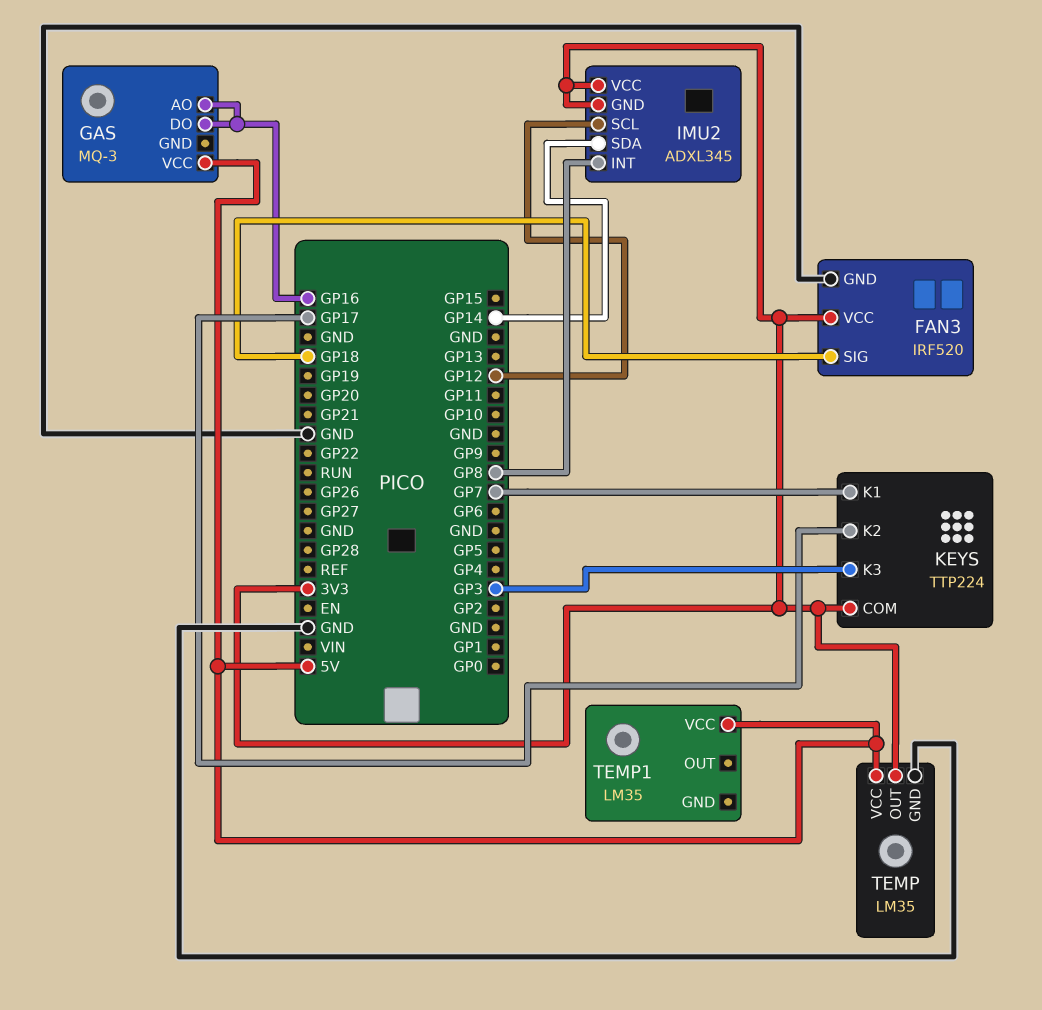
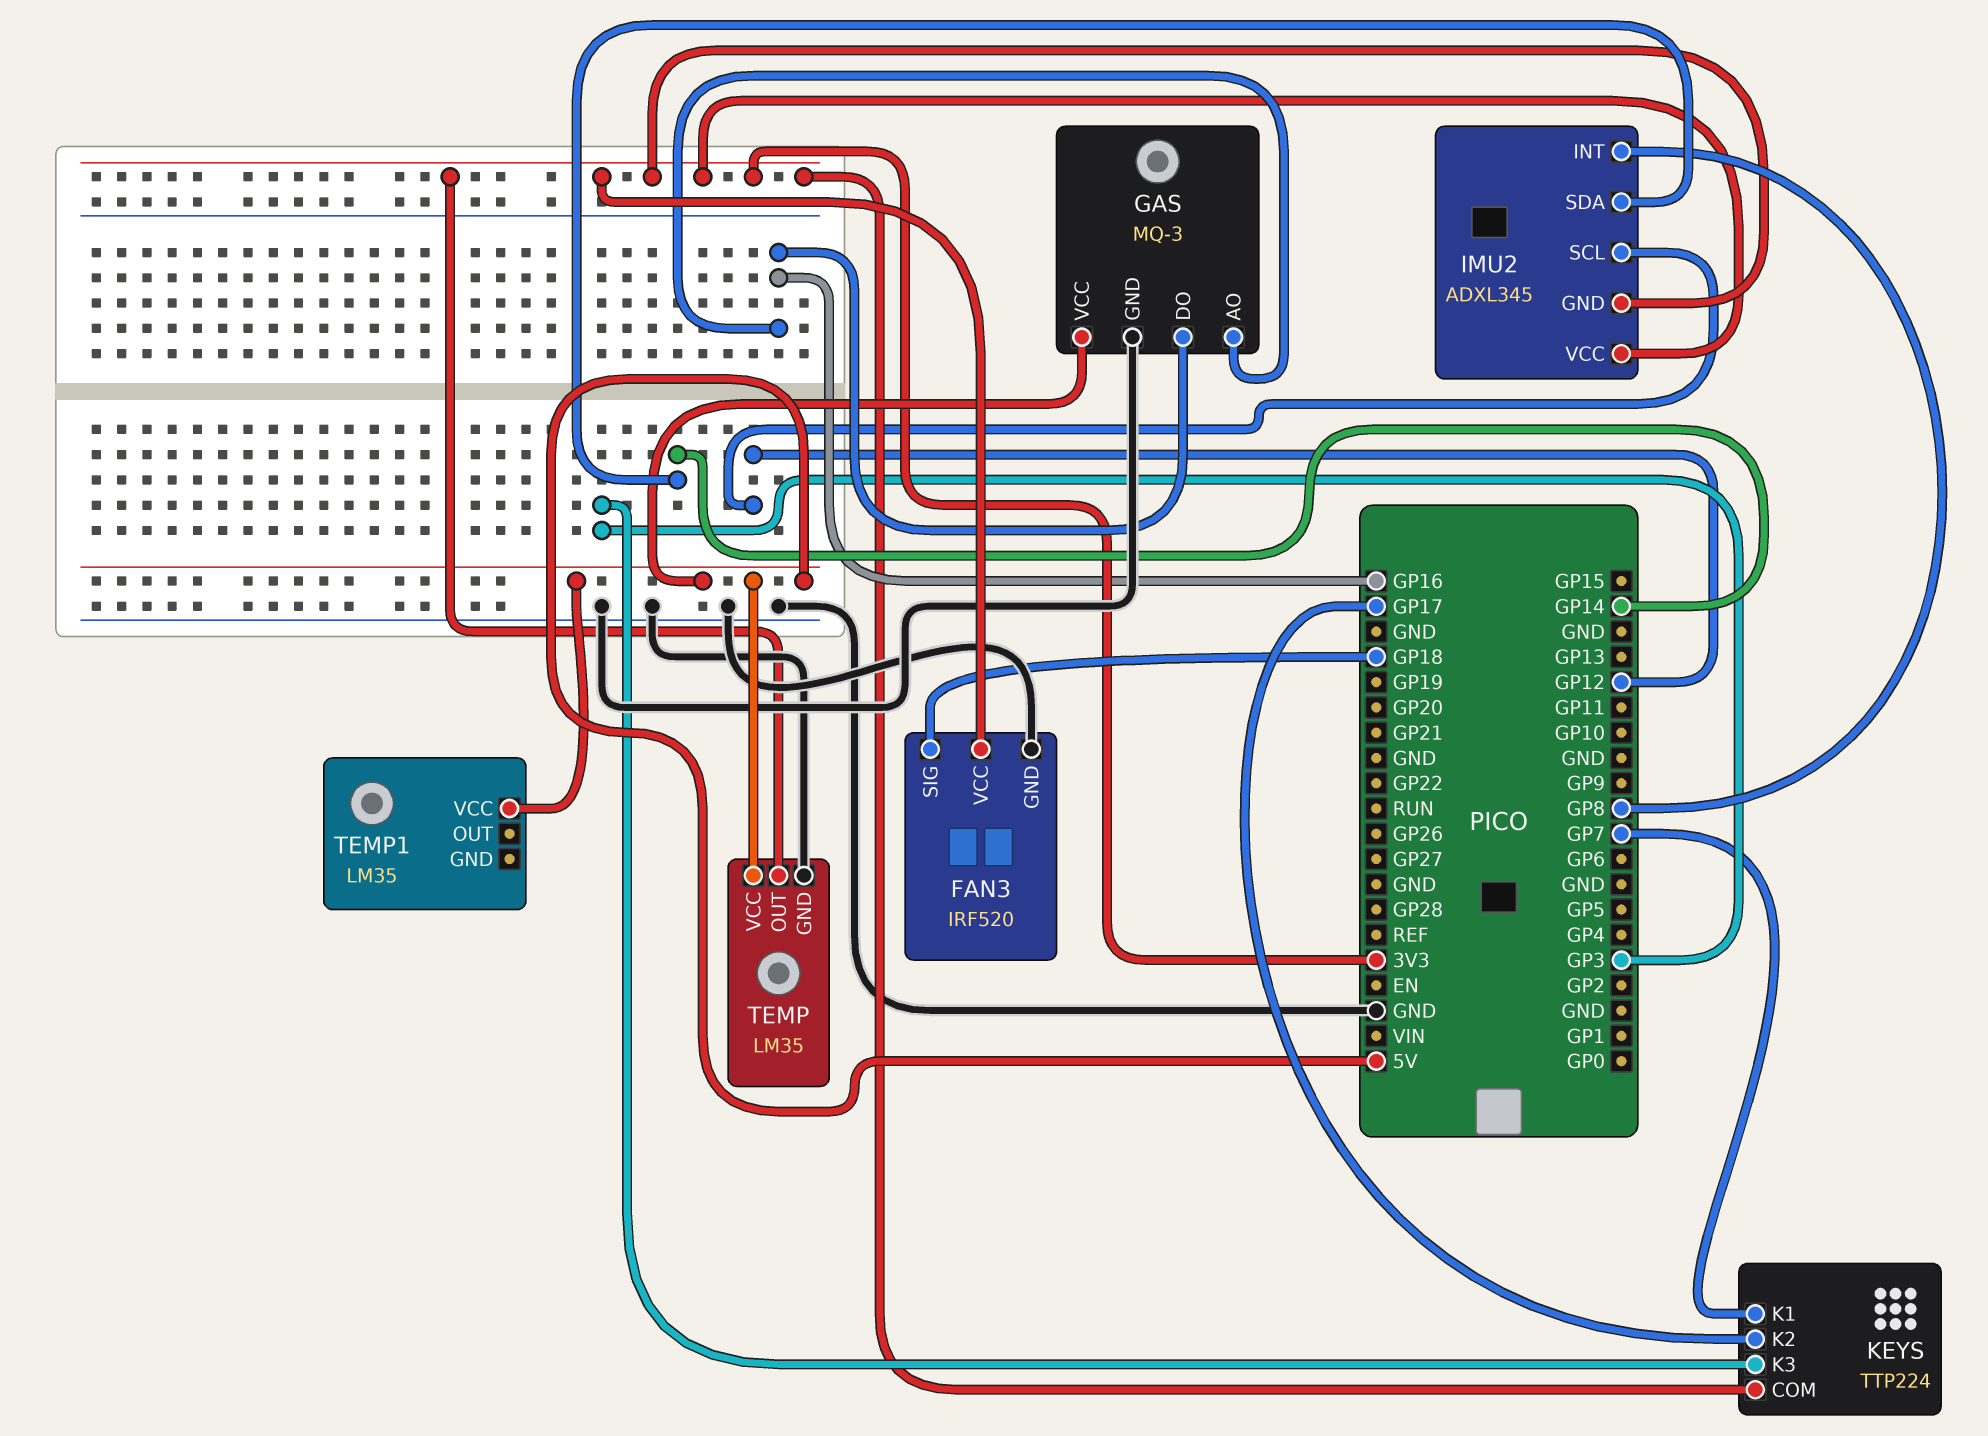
GAS pin GND: none -> GND

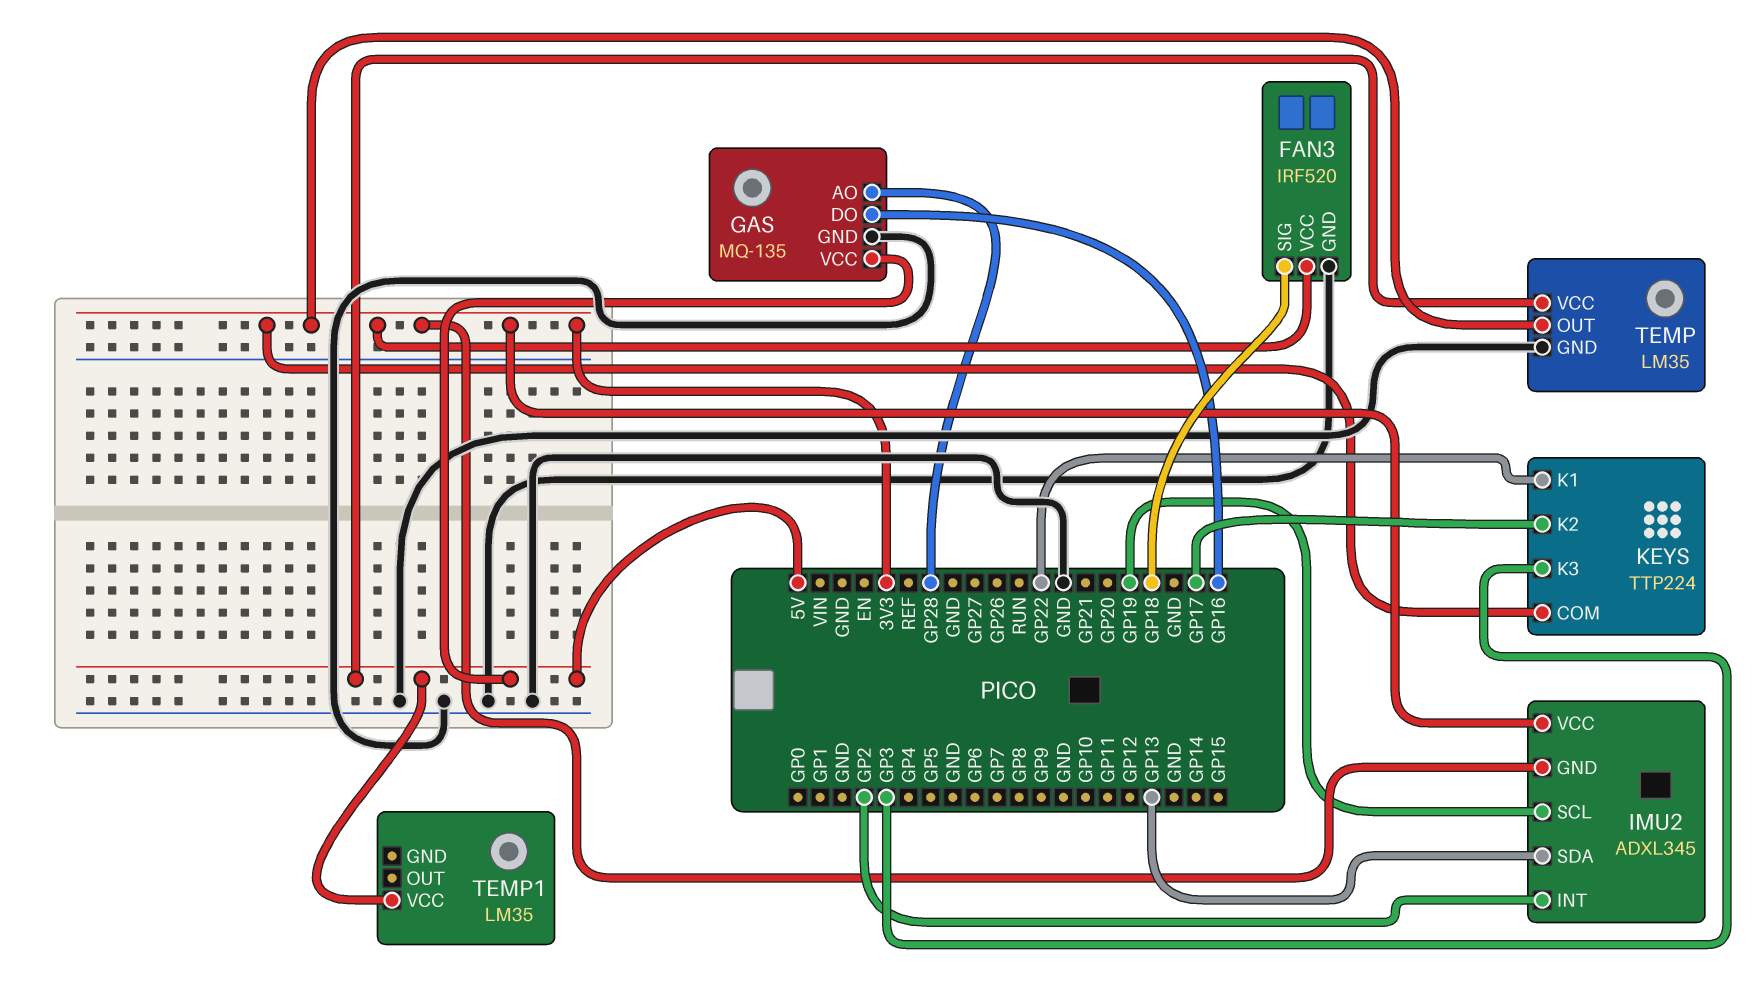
GAS: MQ-3 -> MQ-135
GAS pin AO: GP16 -> GP28
IMU2 pin INT: GP8 -> GP2
IMU2 pin SCL: GP12 -> GP19
IMU2 pin SDA: GP14 -> GP13
KEYS pin K1: GP7 -> GP22

